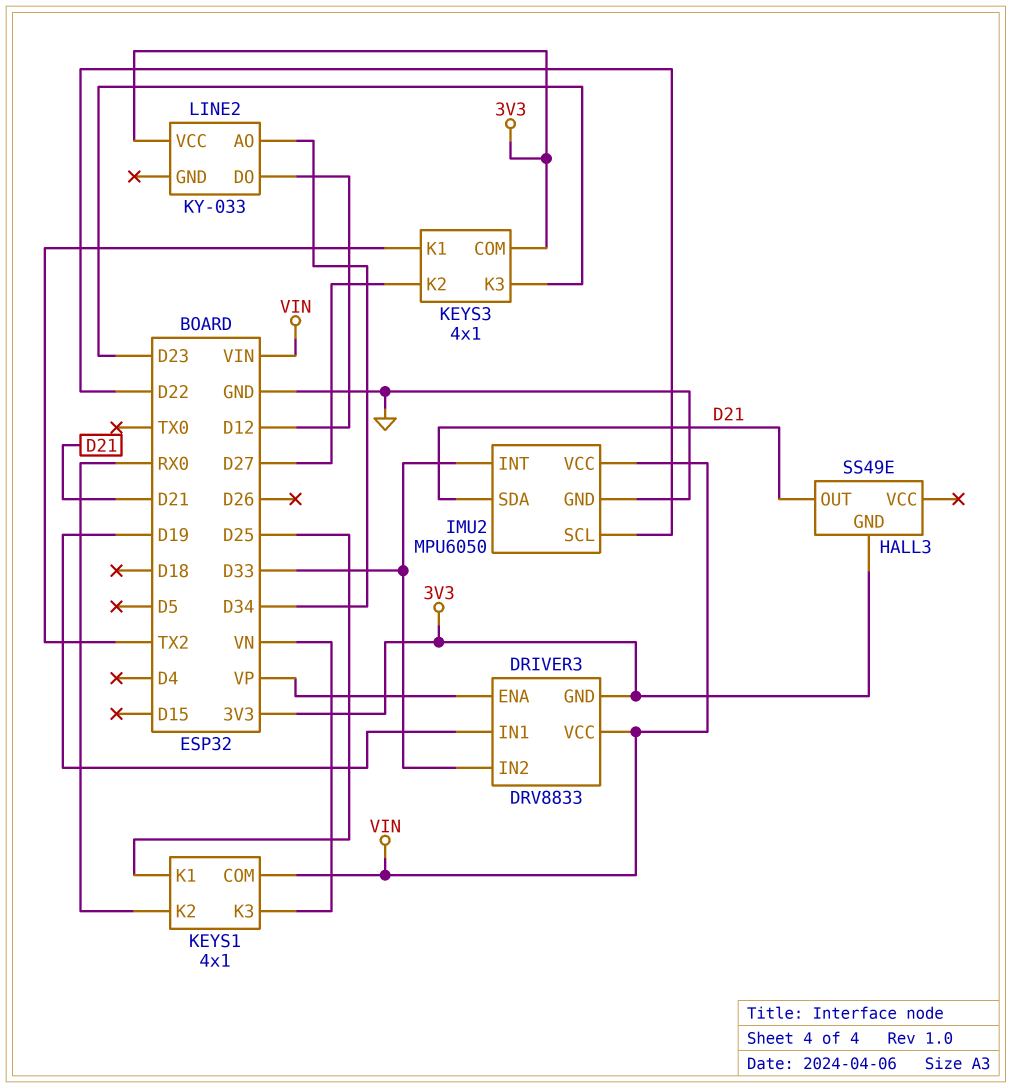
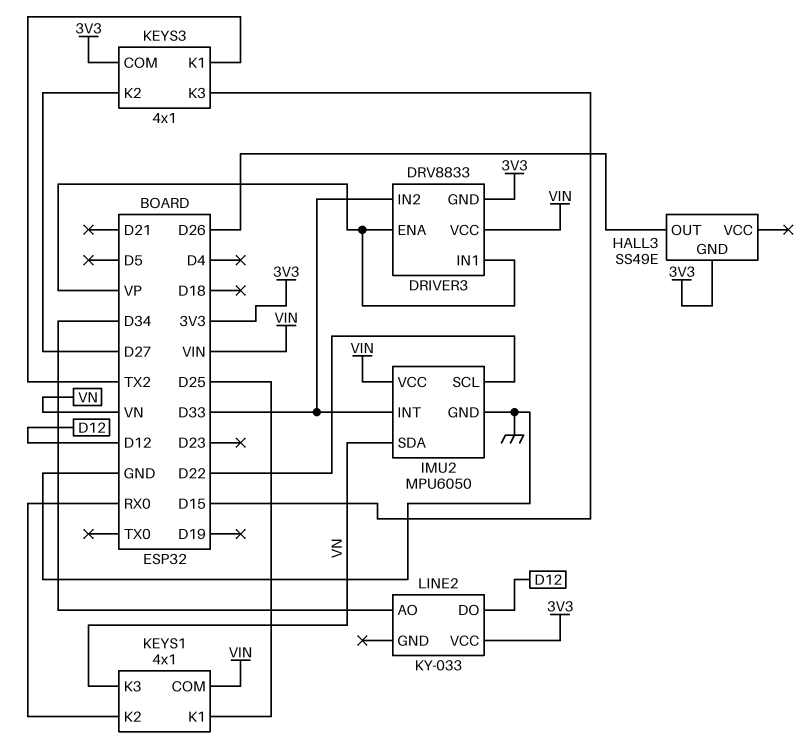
DRIVER3 pin IN1: D19 -> VP
HALL3 pin OUT: D21 -> D26
IMU2 pin SDA: D21 -> VN
KEYS3 pin K3: D23 -> D15

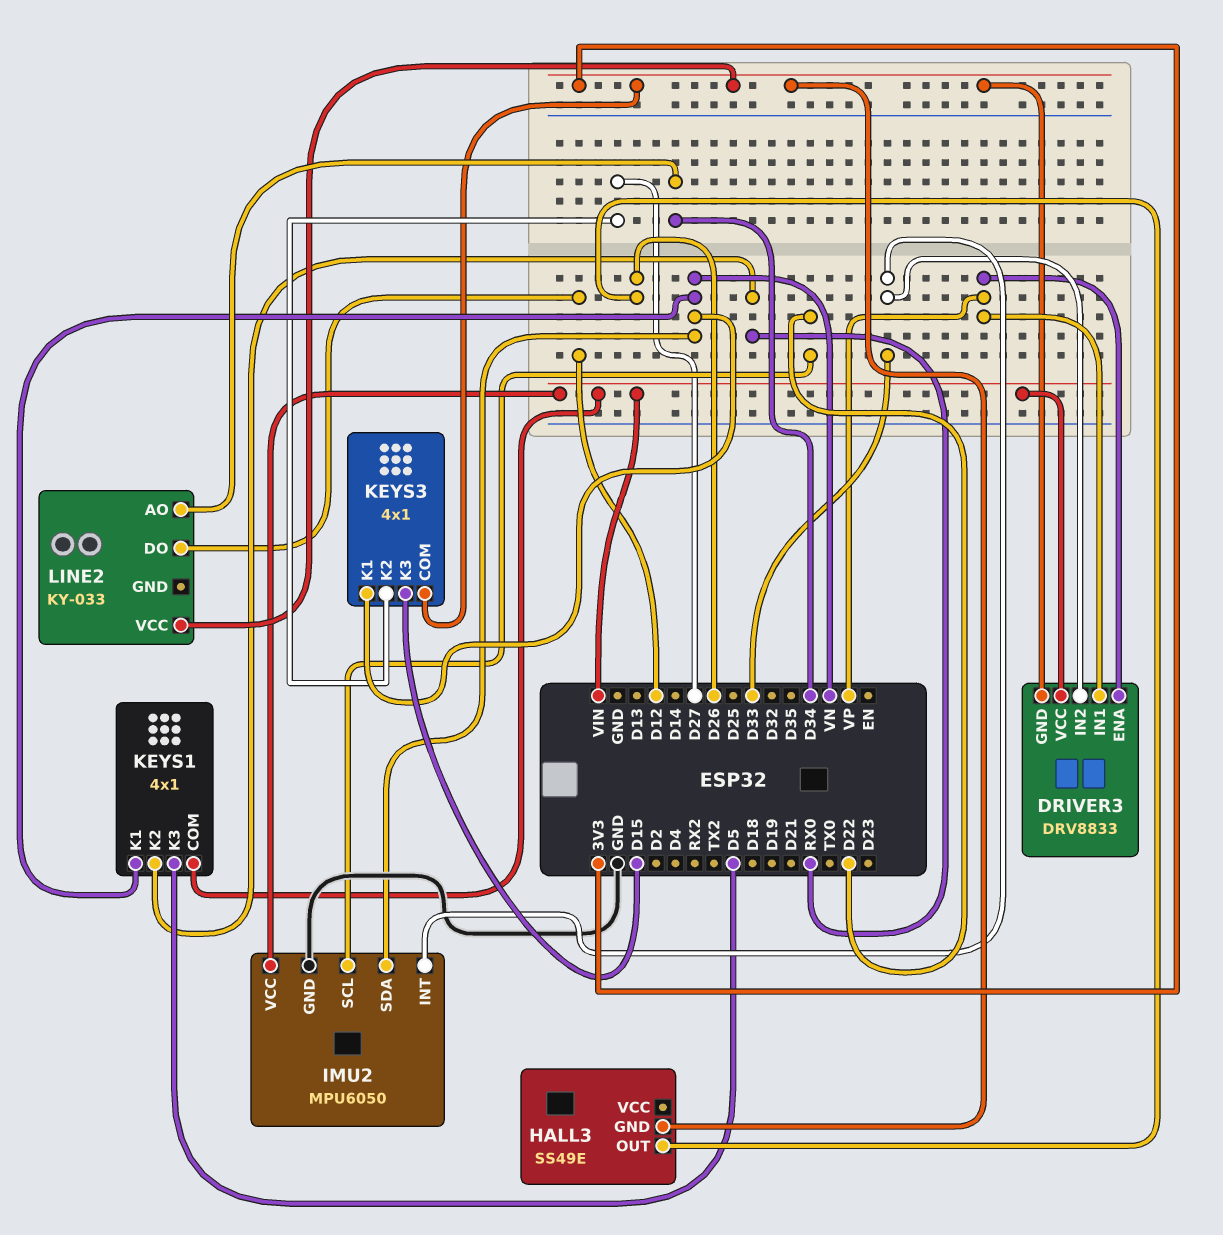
KEYS1 pin K1: D25 -> VN
KEYS1 pin K3: VN -> D5
KEYS3 pin K1: TX2 -> VN

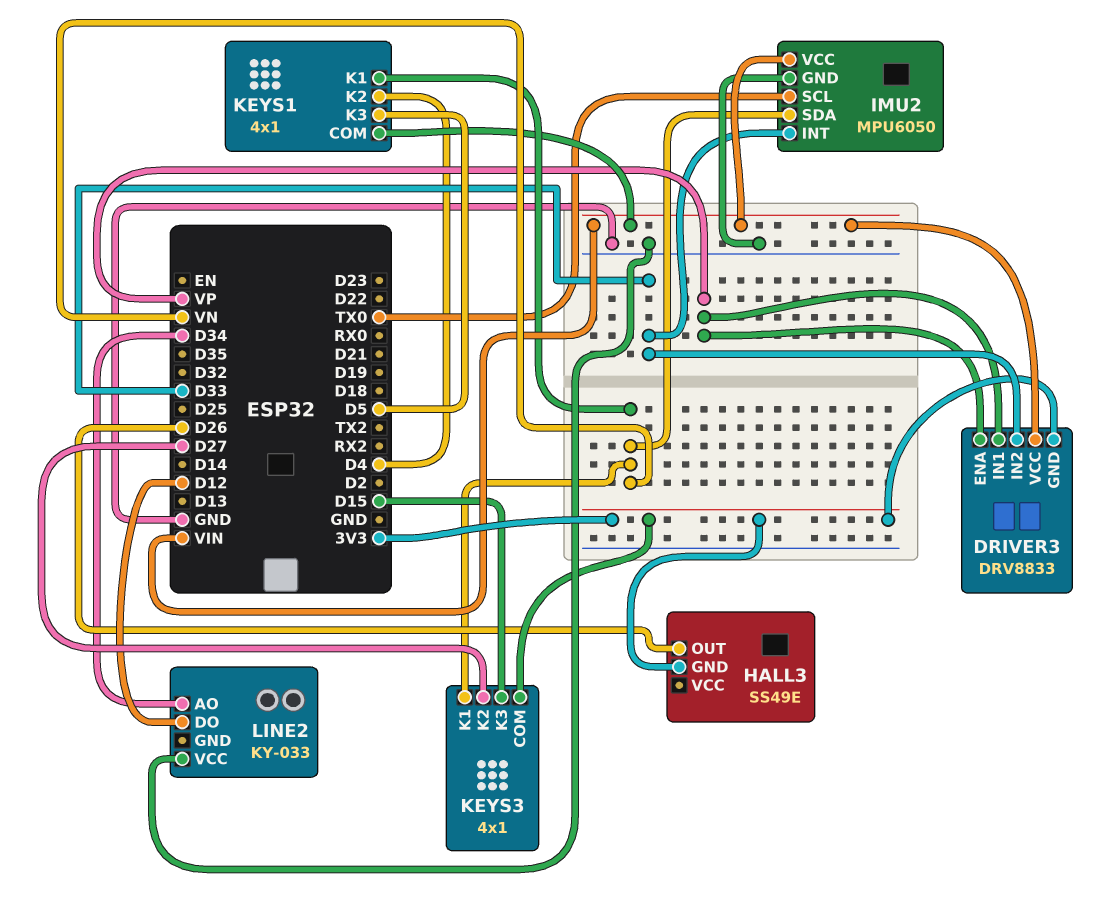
IMU2 pin SCL: D22 -> TX0
KEYS1 pin K2: RX0 -> D4
LINE2 pin VCC: 3V3 -> GND

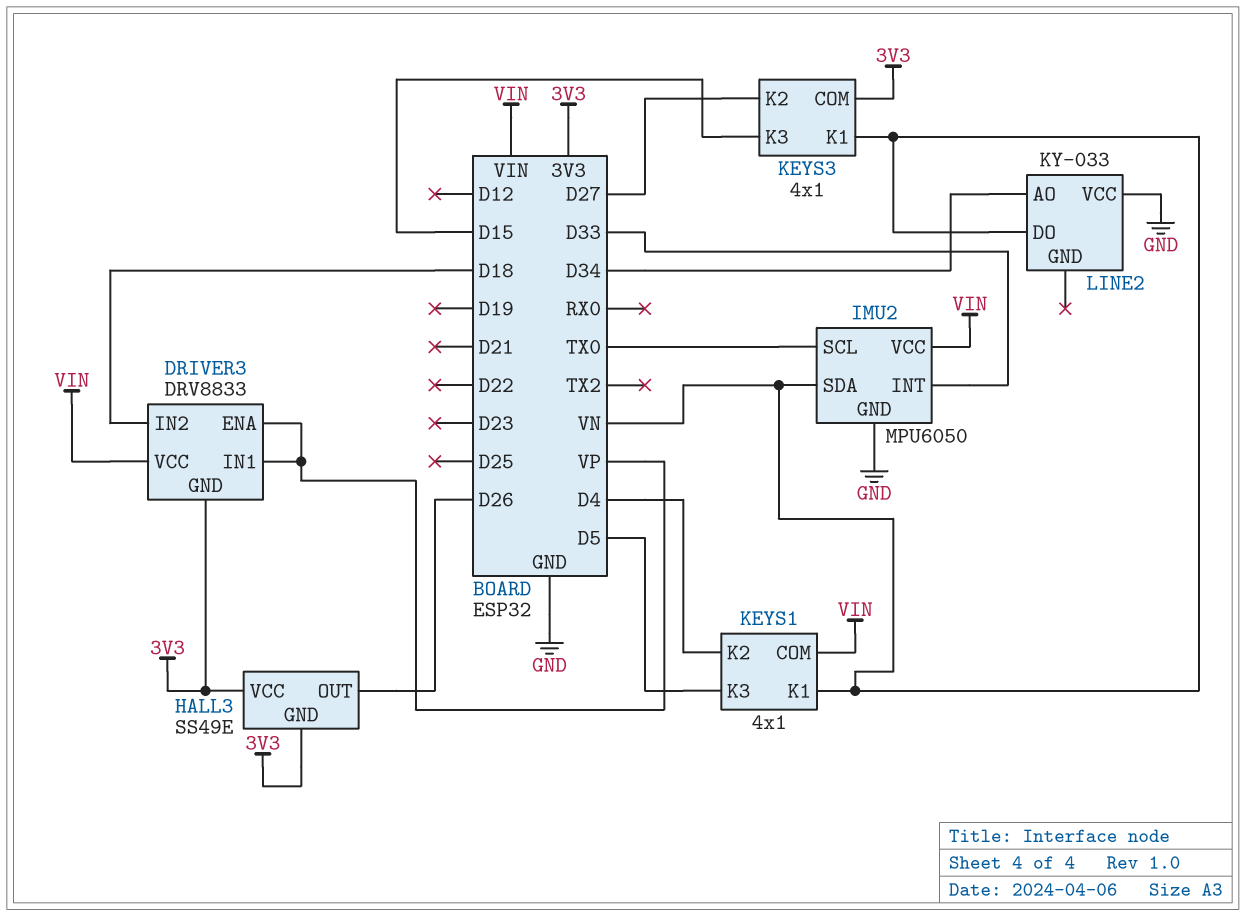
DRIVER3 pin IN2: D33 -> D18
HALL3 pin VCC: none -> 3V3
LINE2 pin DO: D12 -> VN

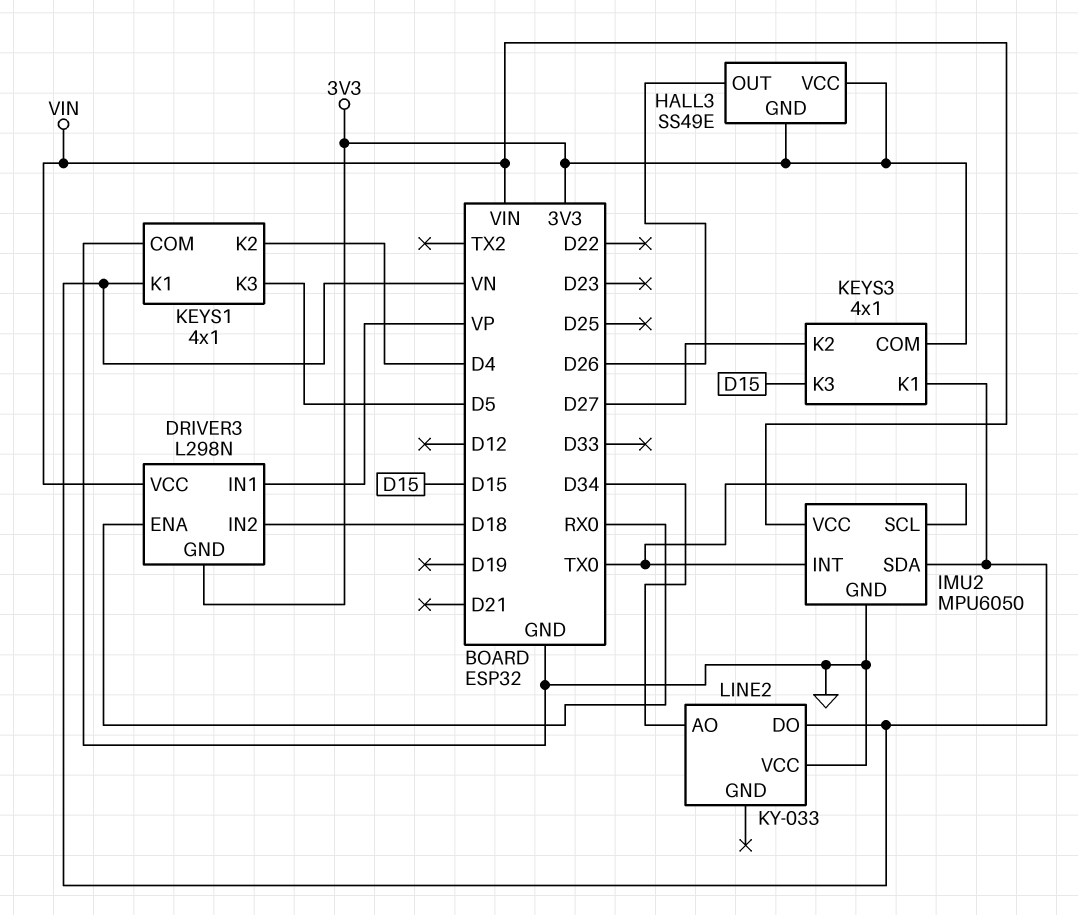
DRIVER3: DRV8833 -> L298N
DRIVER3 pin ENA: VP -> RX0
IMU2 pin INT: D33 -> TX0
KEYS1 pin COM: VIN -> GND

